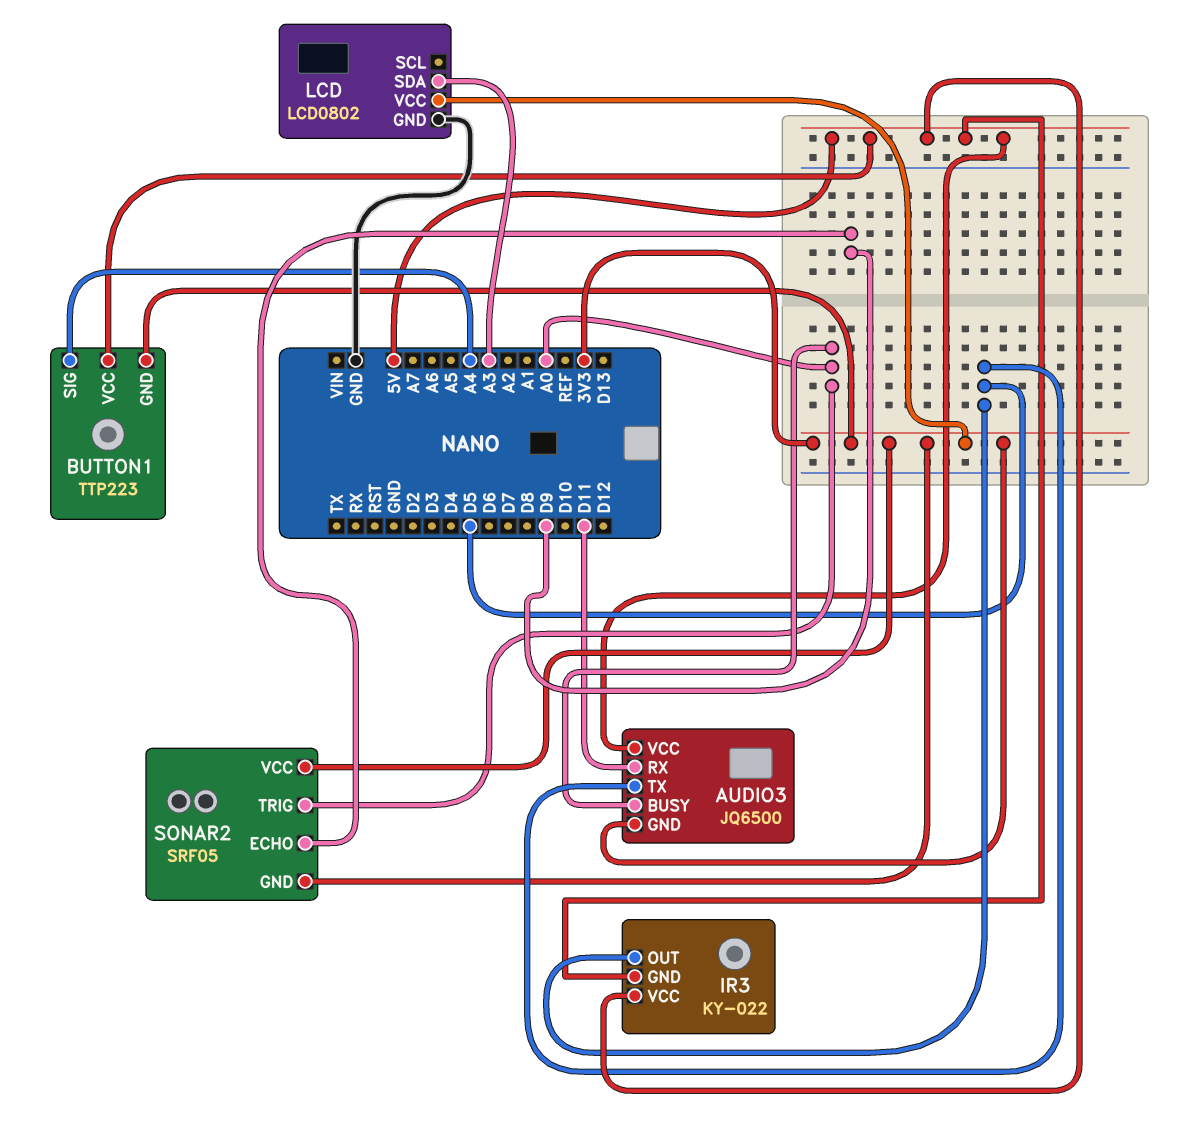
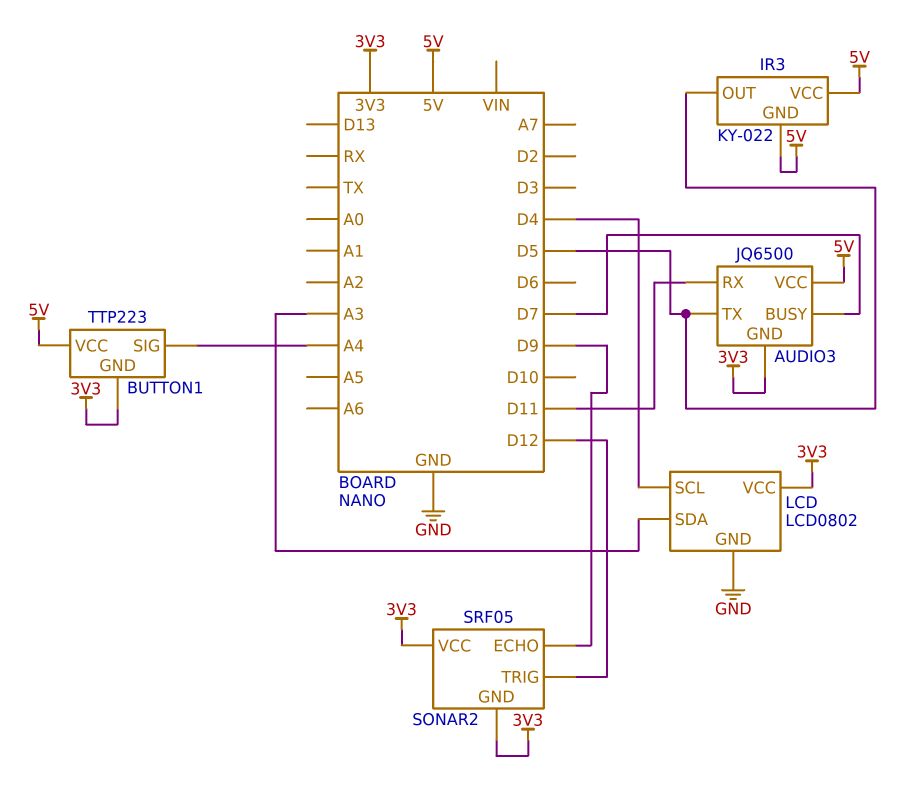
AUDIO3 pin BUSY: A0 -> D7
LCD pin SCL: none -> D4
SONAR2 pin TRIG: A0 -> D12

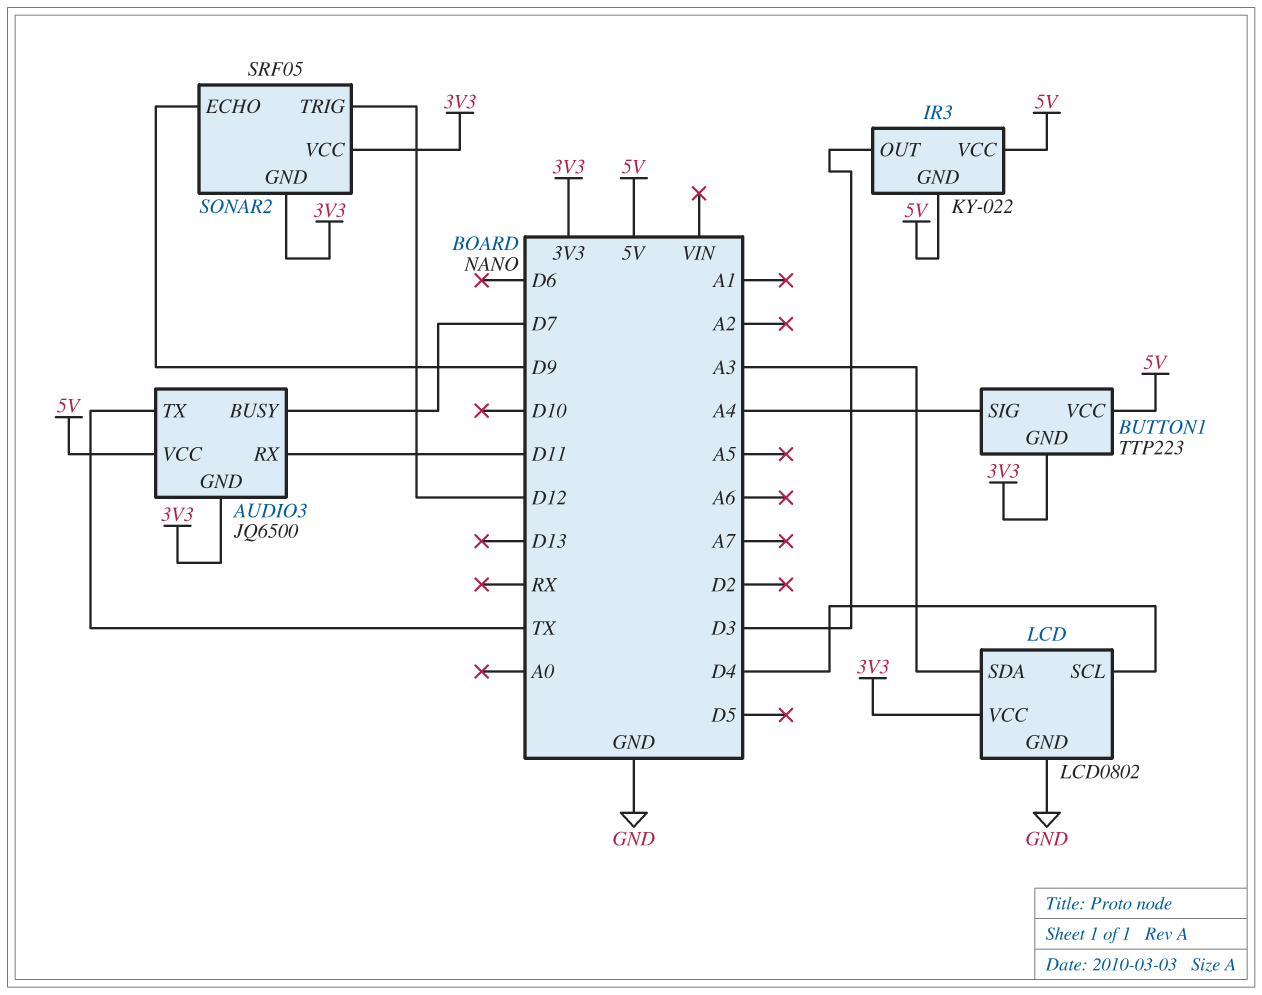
AUDIO3 pin TX: D5 -> TX
IR3 pin OUT: D5 -> D3

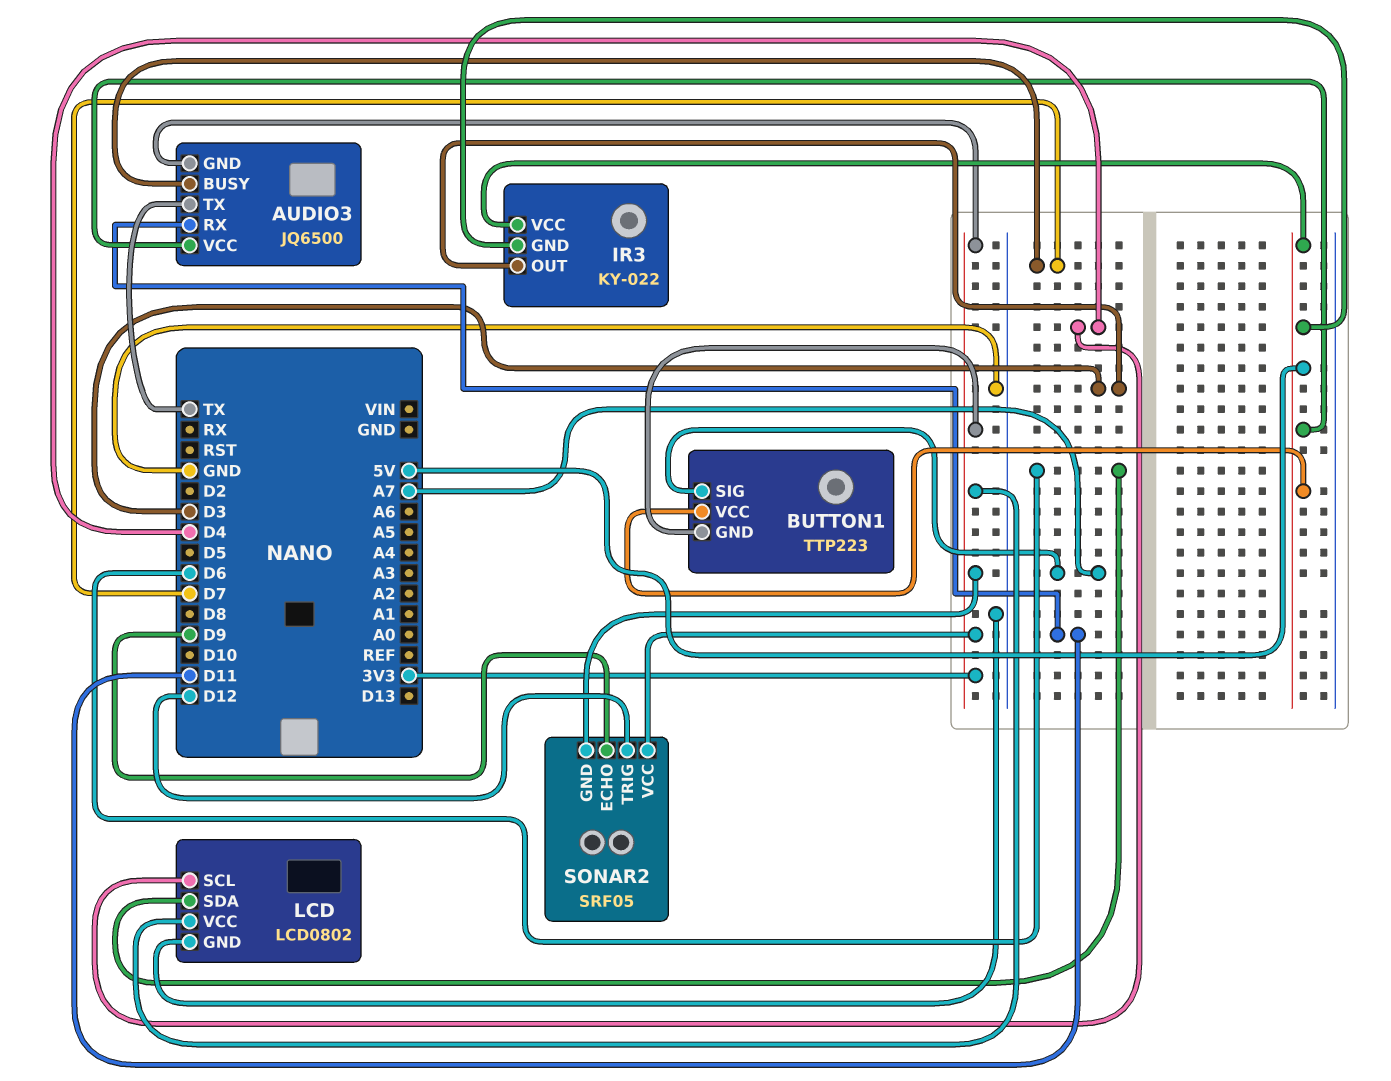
BUTTON1 pin SIG: A4 -> A7
LCD pin SDA: A3 -> D6

